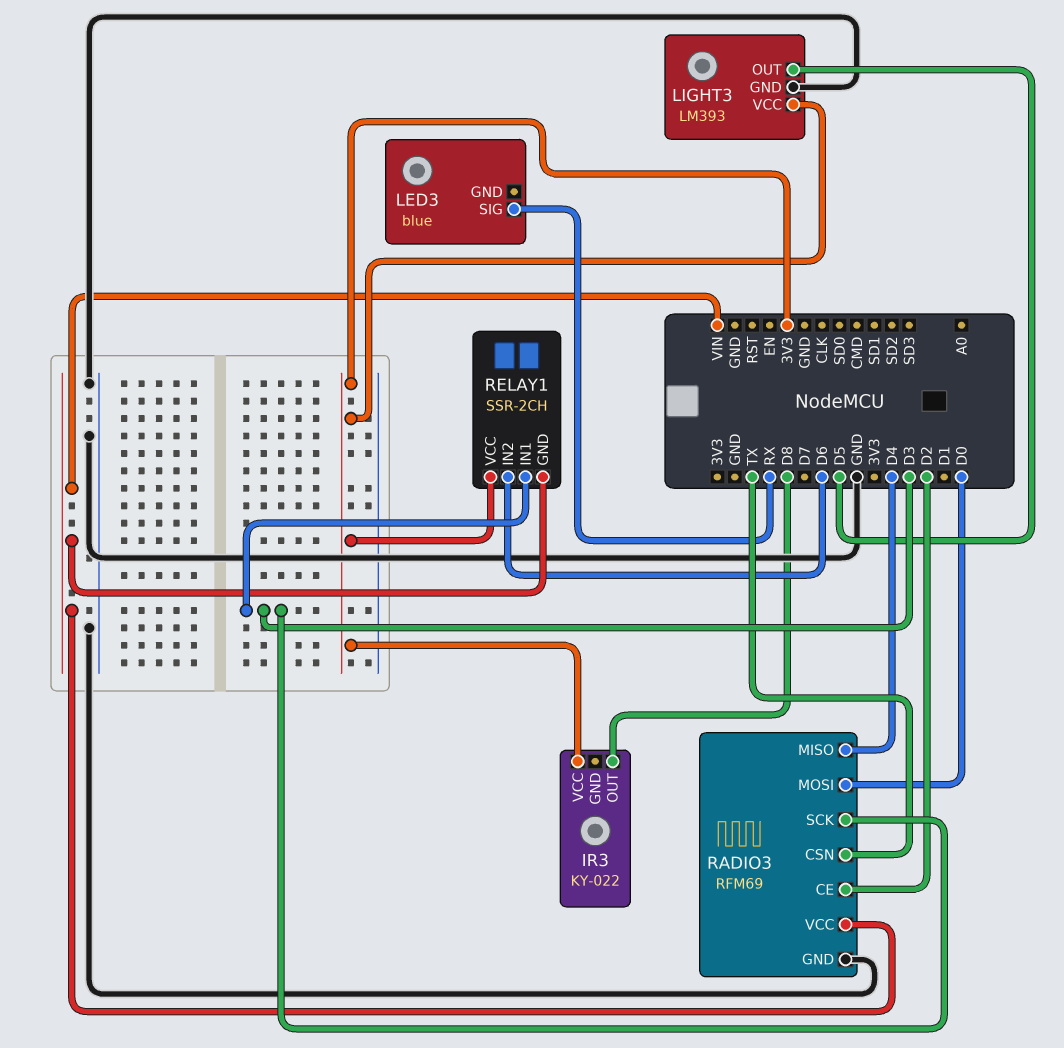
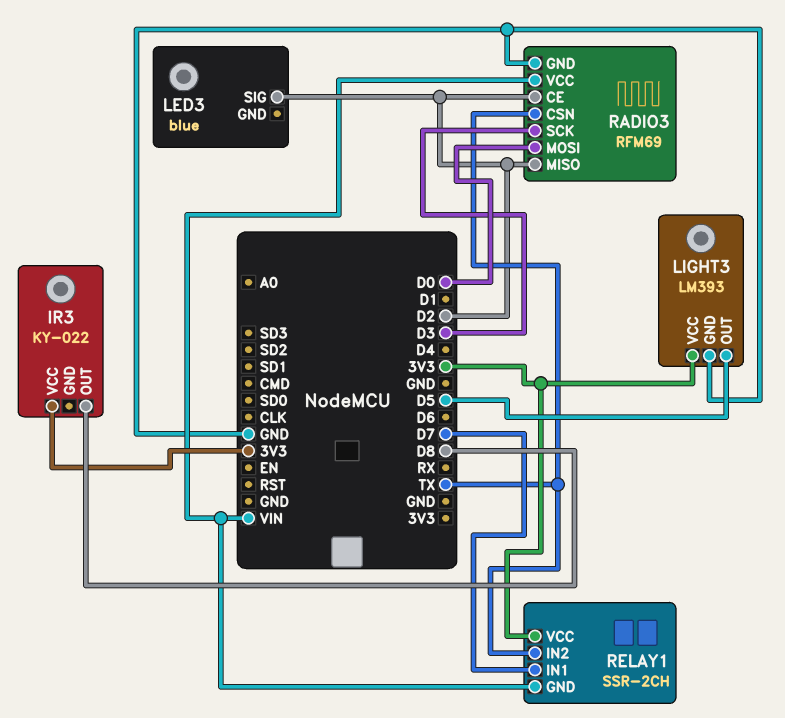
LED3 pin SIG: RX -> D2
RADIO3 pin MISO: D4 -> D2
RELAY1 pin IN1: D3 -> D7
RELAY1 pin IN2: D6 -> TX

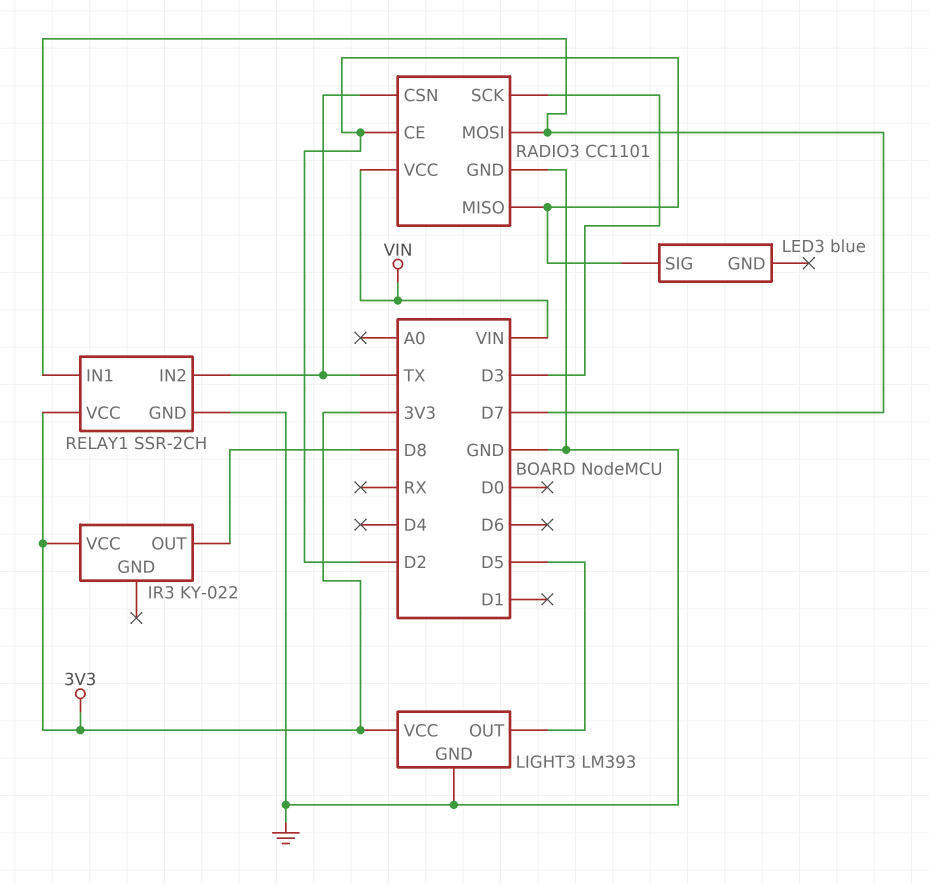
RADIO3: RFM69 -> CC1101
RADIO3 pin MOSI: D0 -> D7
RELAY1 pin GND: VIN -> GND

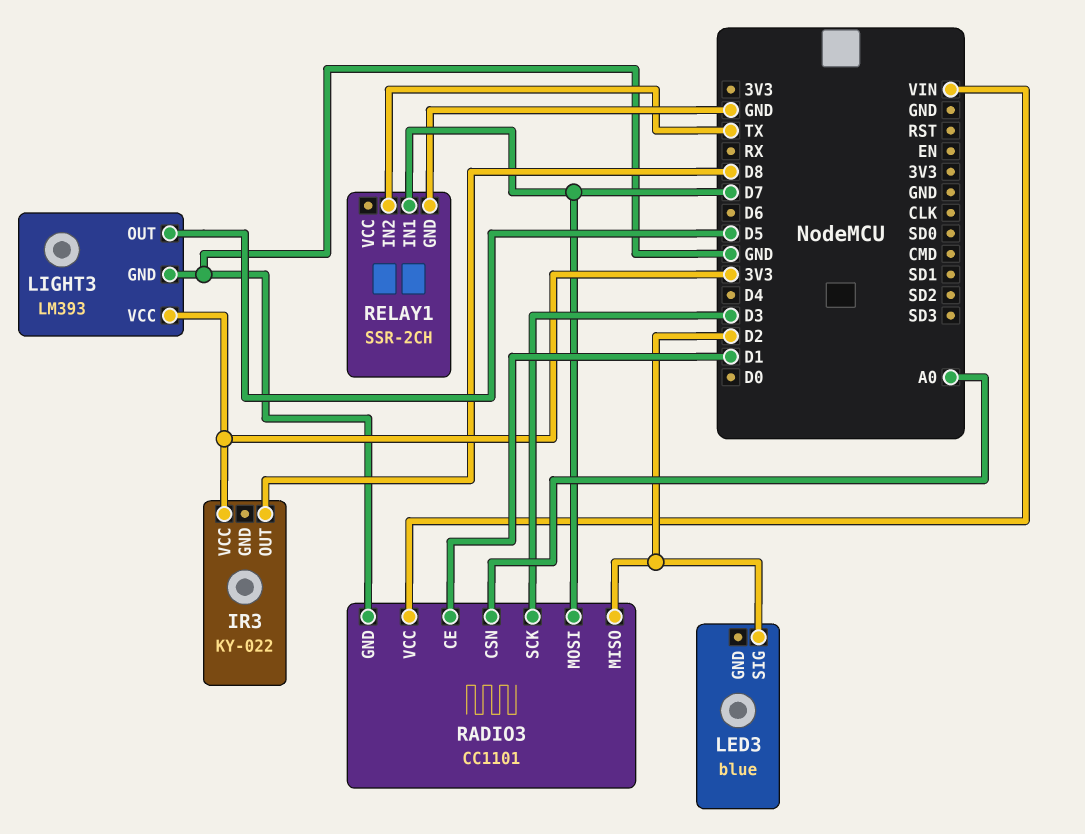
RADIO3 pin CE: D2 -> D1
RADIO3 pin CSN: TX -> A0
RELAY1 pin VCC: 3V3 -> none

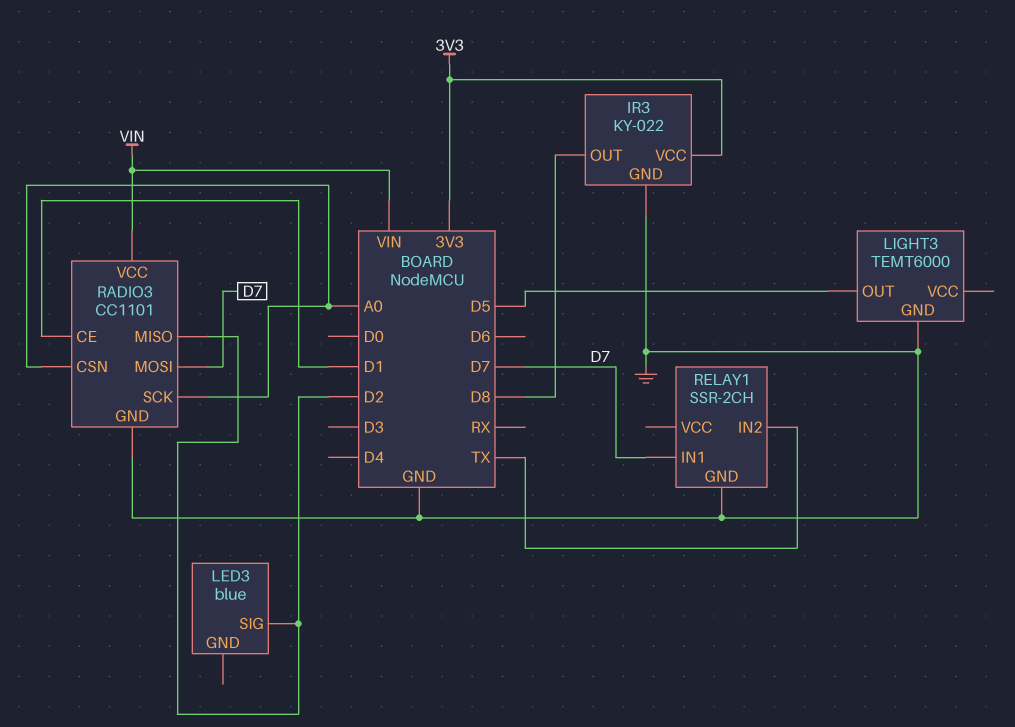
IR3 pin GND: none -> GND
LIGHT3: LM393 -> TEMT6000
LIGHT3 pin VCC: 3V3 -> none
RADIO3 pin SCK: D3 -> A0

